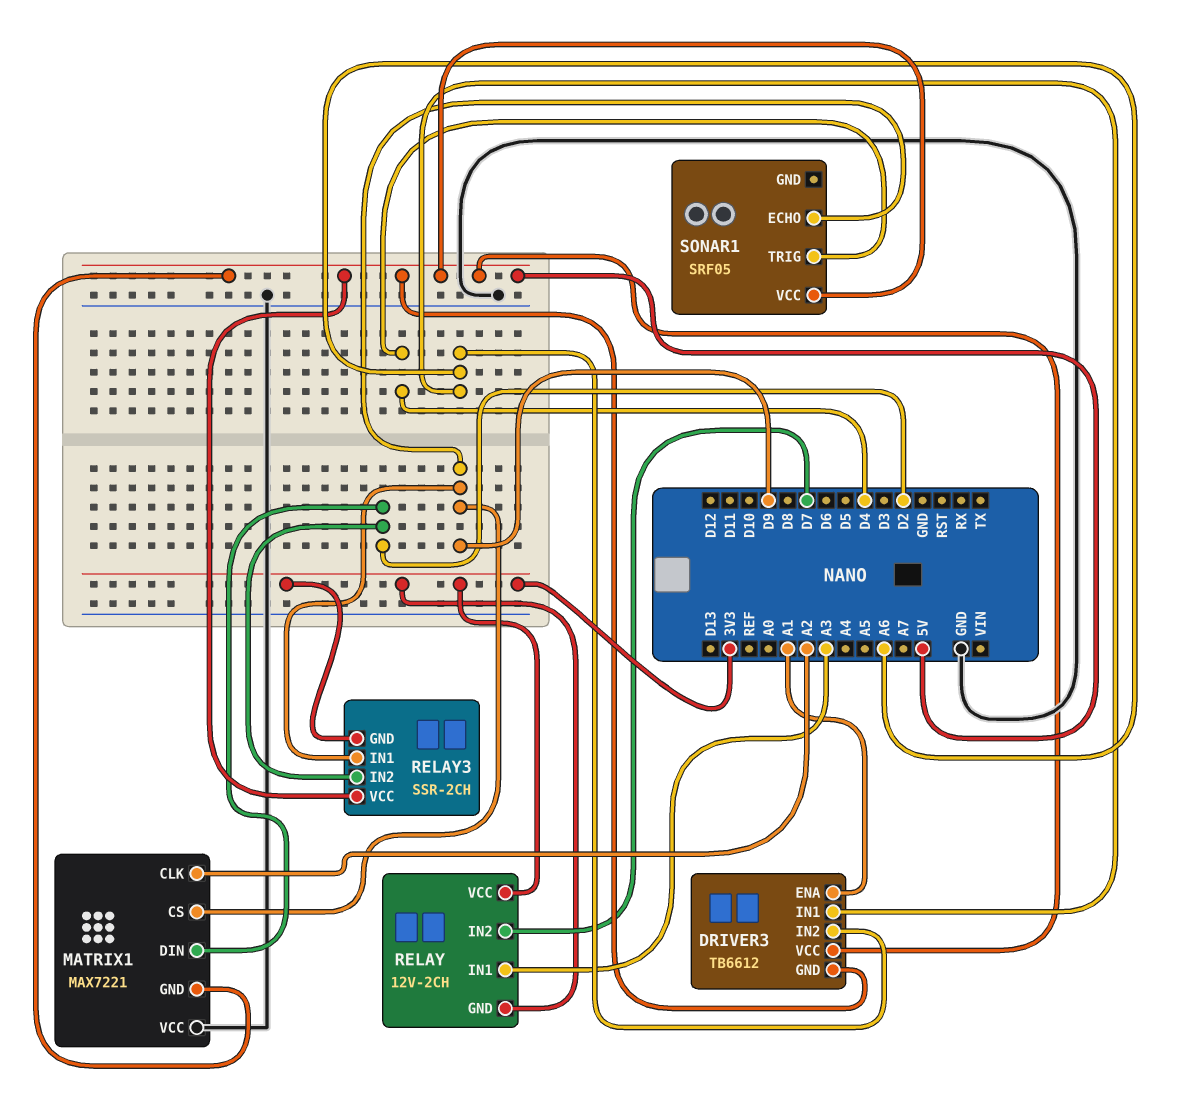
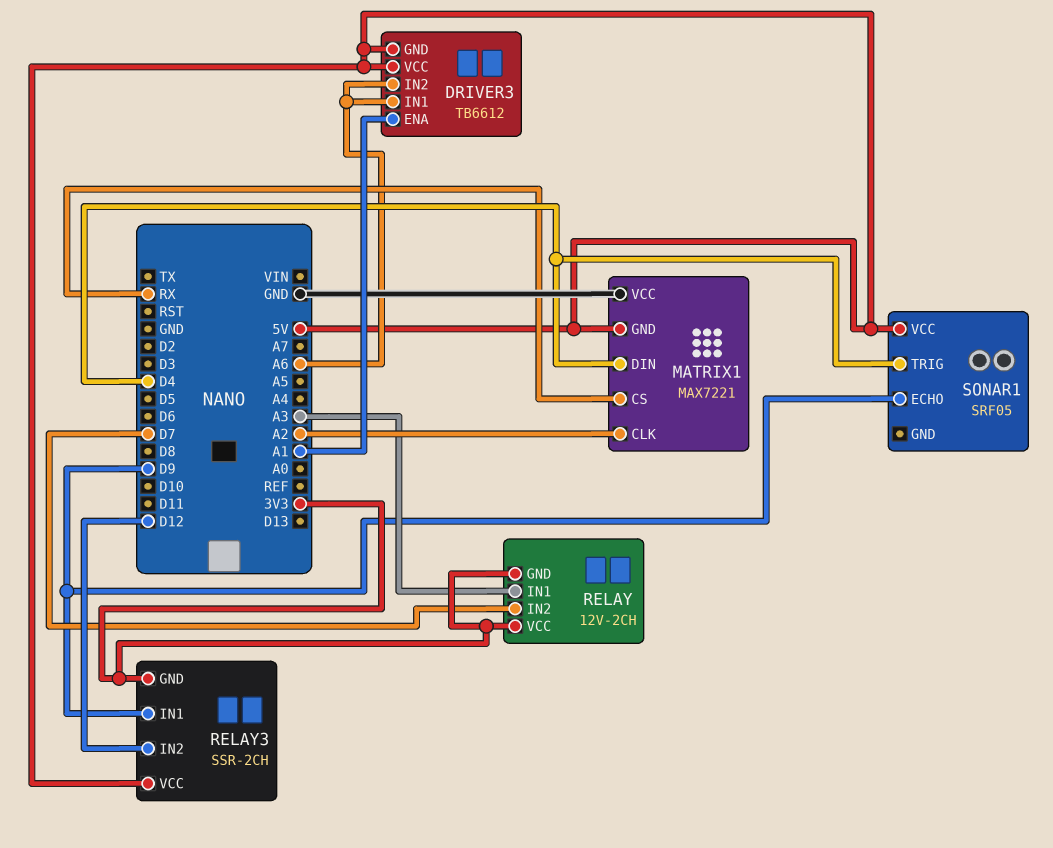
MATRIX1 pin CS: D9 -> RX
MATRIX1 pin DIN: D2 -> D4
RELAY3 pin IN2: D2 -> D12

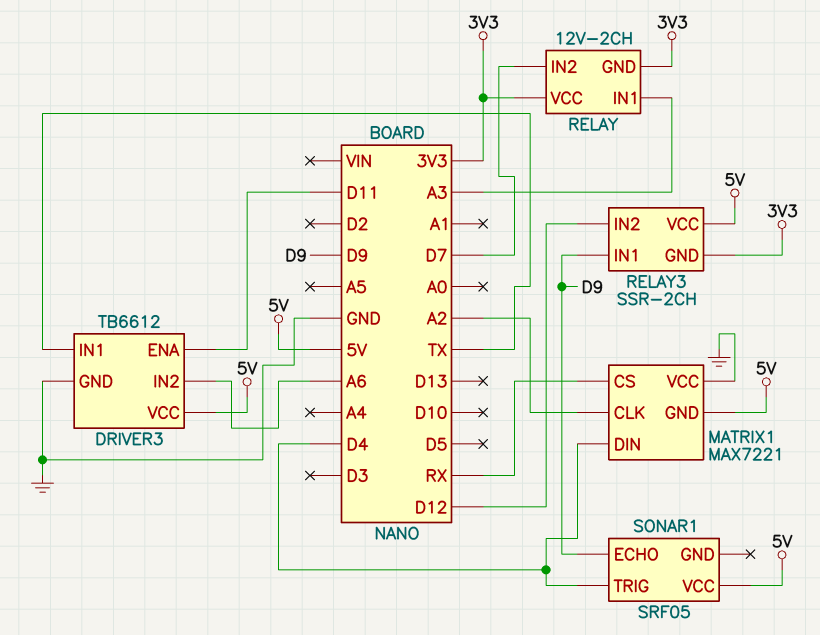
DRIVER3 pin ENA: A1 -> D11
DRIVER3 pin GND: 5V -> GND
DRIVER3 pin IN1: A6 -> TX

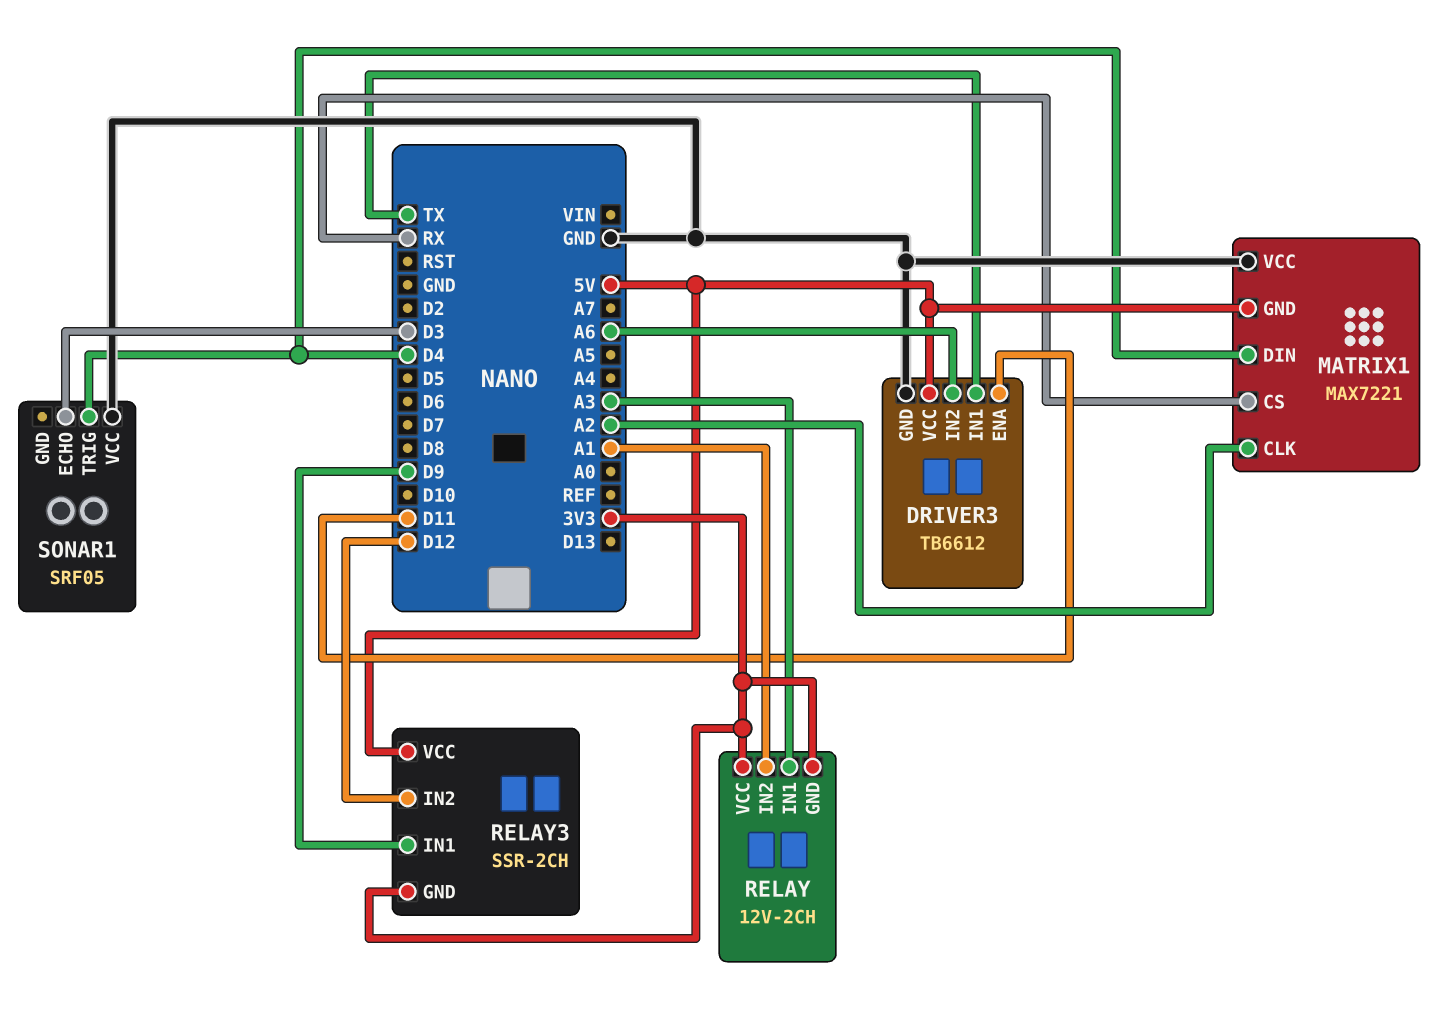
RELAY pin IN2: D7 -> A1
SONAR1 pin ECHO: D9 -> D3
SONAR1 pin VCC: 5V -> GND

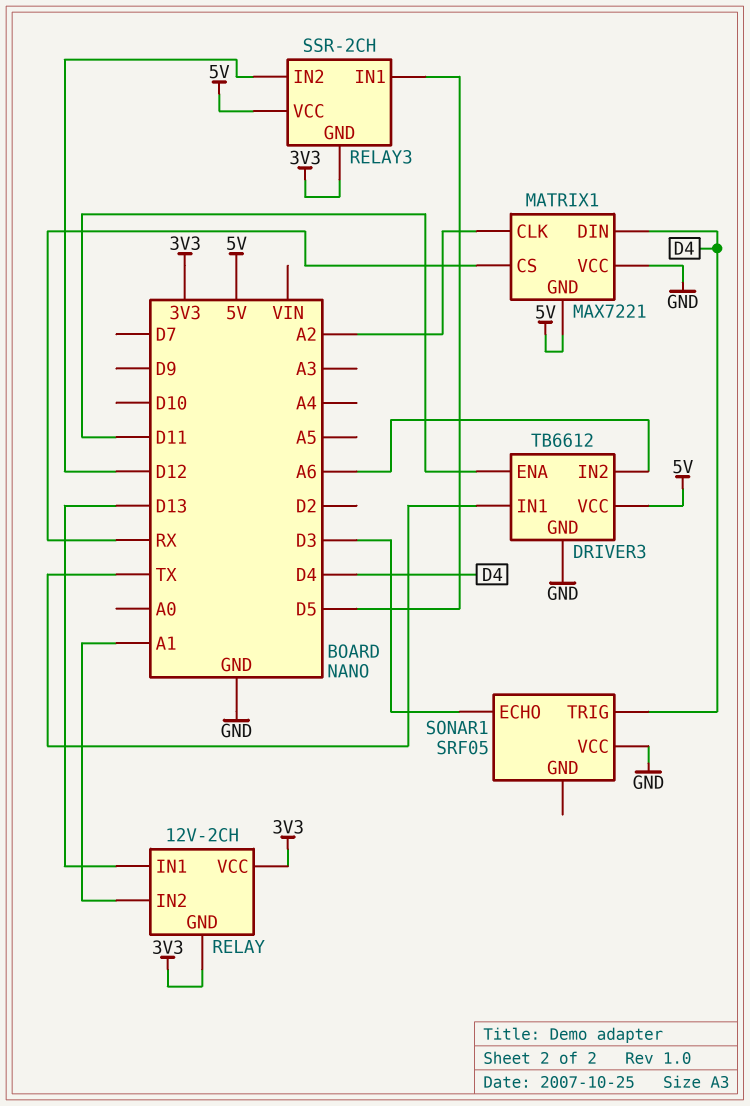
RELAY pin IN1: A3 -> D13
RELAY3 pin IN1: D9 -> D5

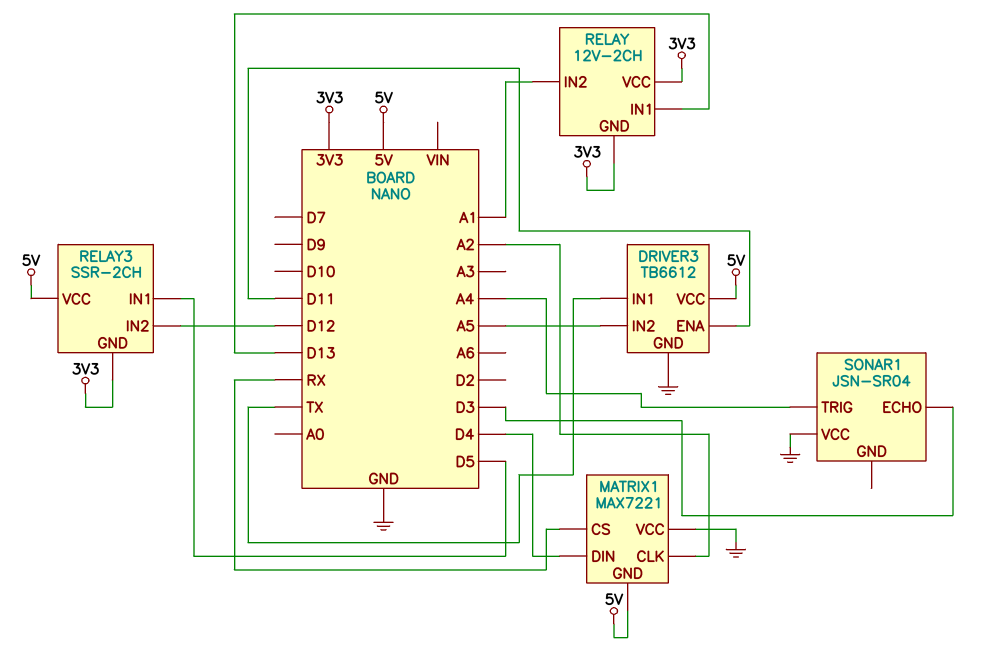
DRIVER3 pin IN2: A6 -> A5
SONAR1: SRF05 -> JSN-SR04
SONAR1 pin TRIG: D4 -> A4

